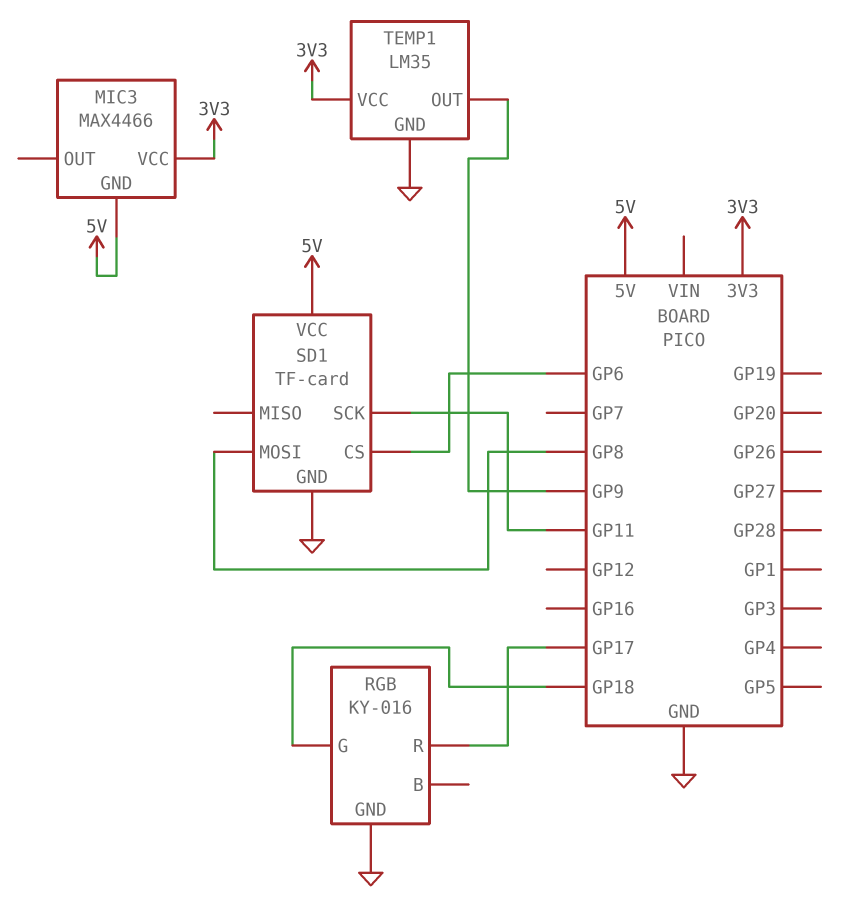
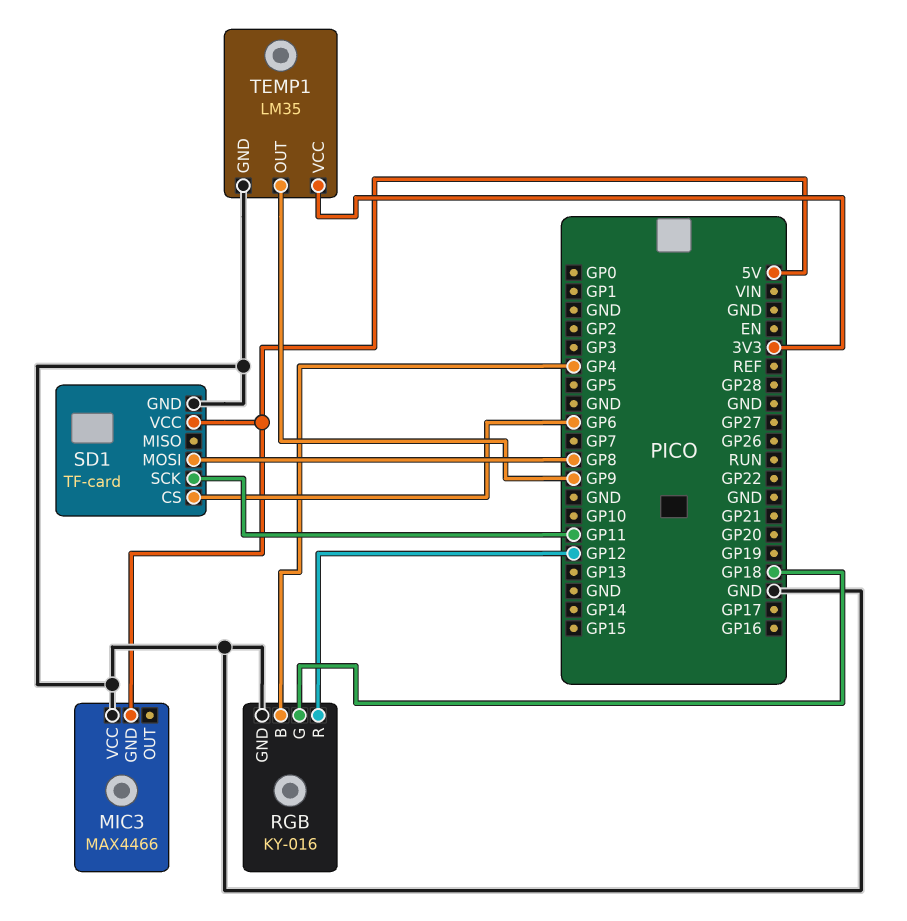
MIC3 pin VCC: 3V3 -> GND
RGB pin B: none -> GP4
RGB pin R: GP17 -> GP12

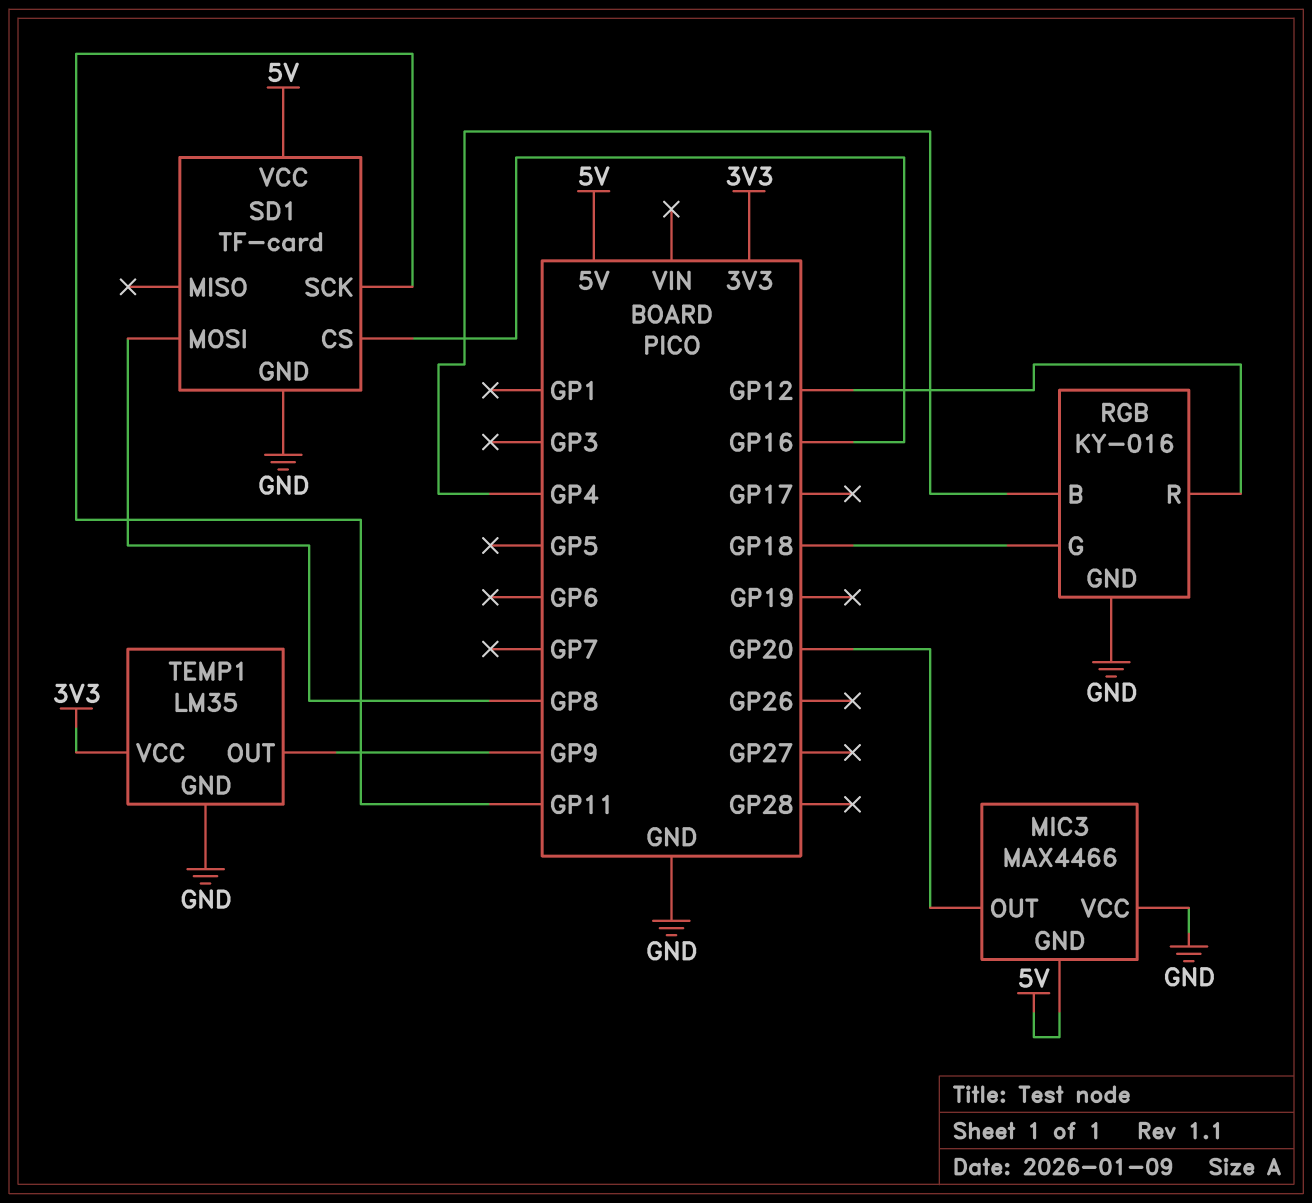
MIC3 pin OUT: none -> GP20
SD1 pin CS: GP6 -> GP16

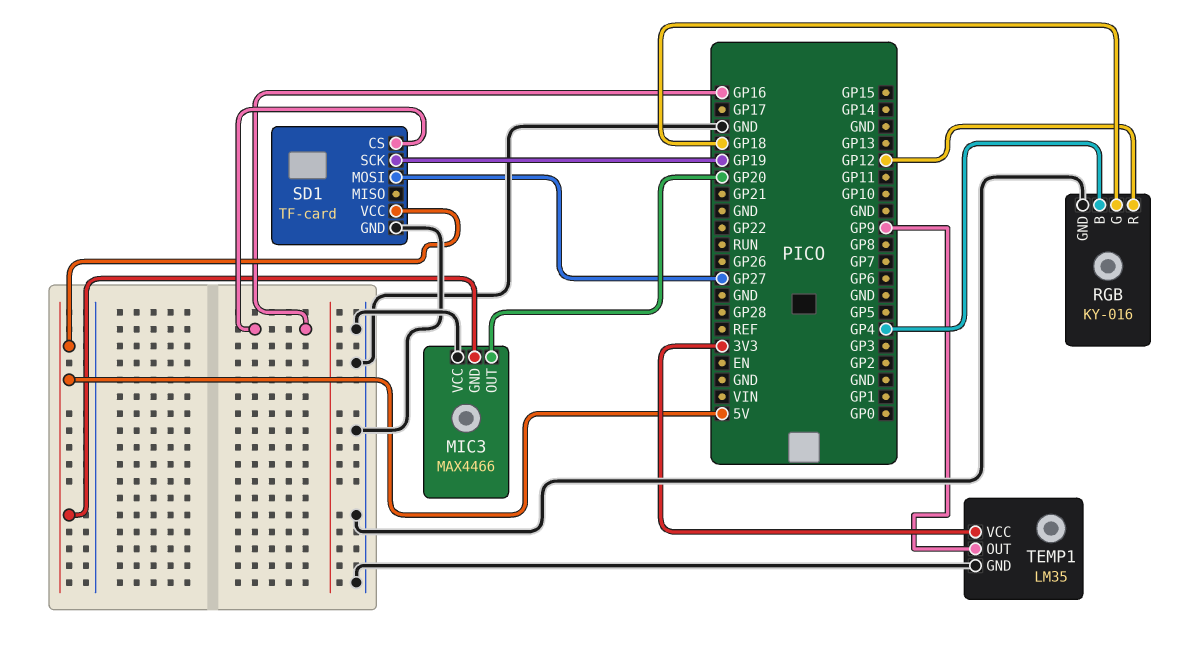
SD1 pin MOSI: GP8 -> GP27
SD1 pin SCK: GP11 -> GP19

